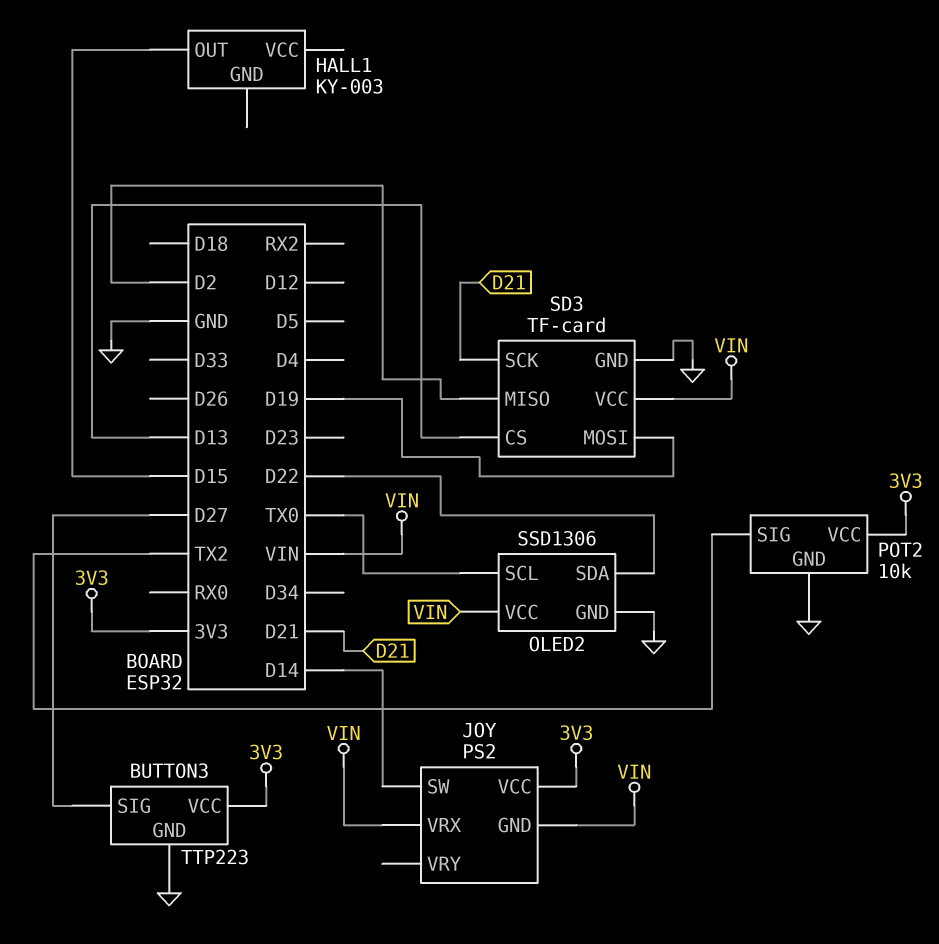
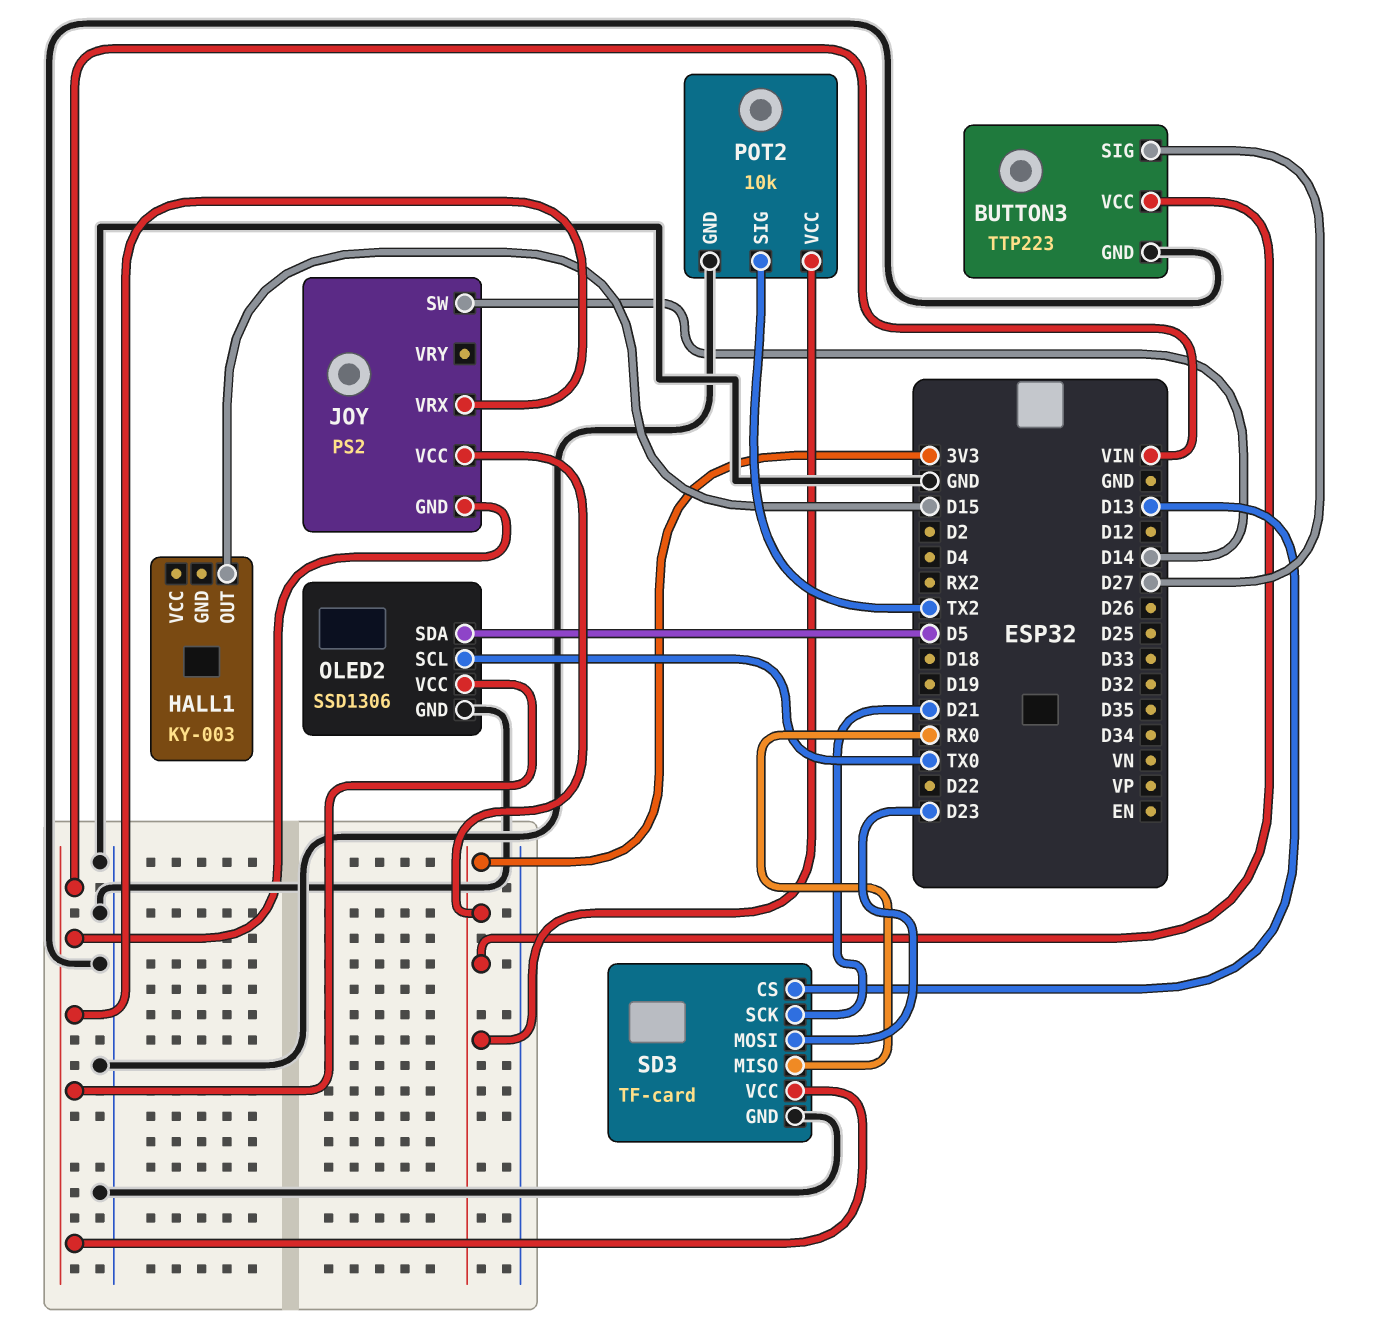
OLED2 pin SDA: D22 -> D5
SD3 pin MISO: D2 -> RX0
SD3 pin MOSI: D19 -> D23

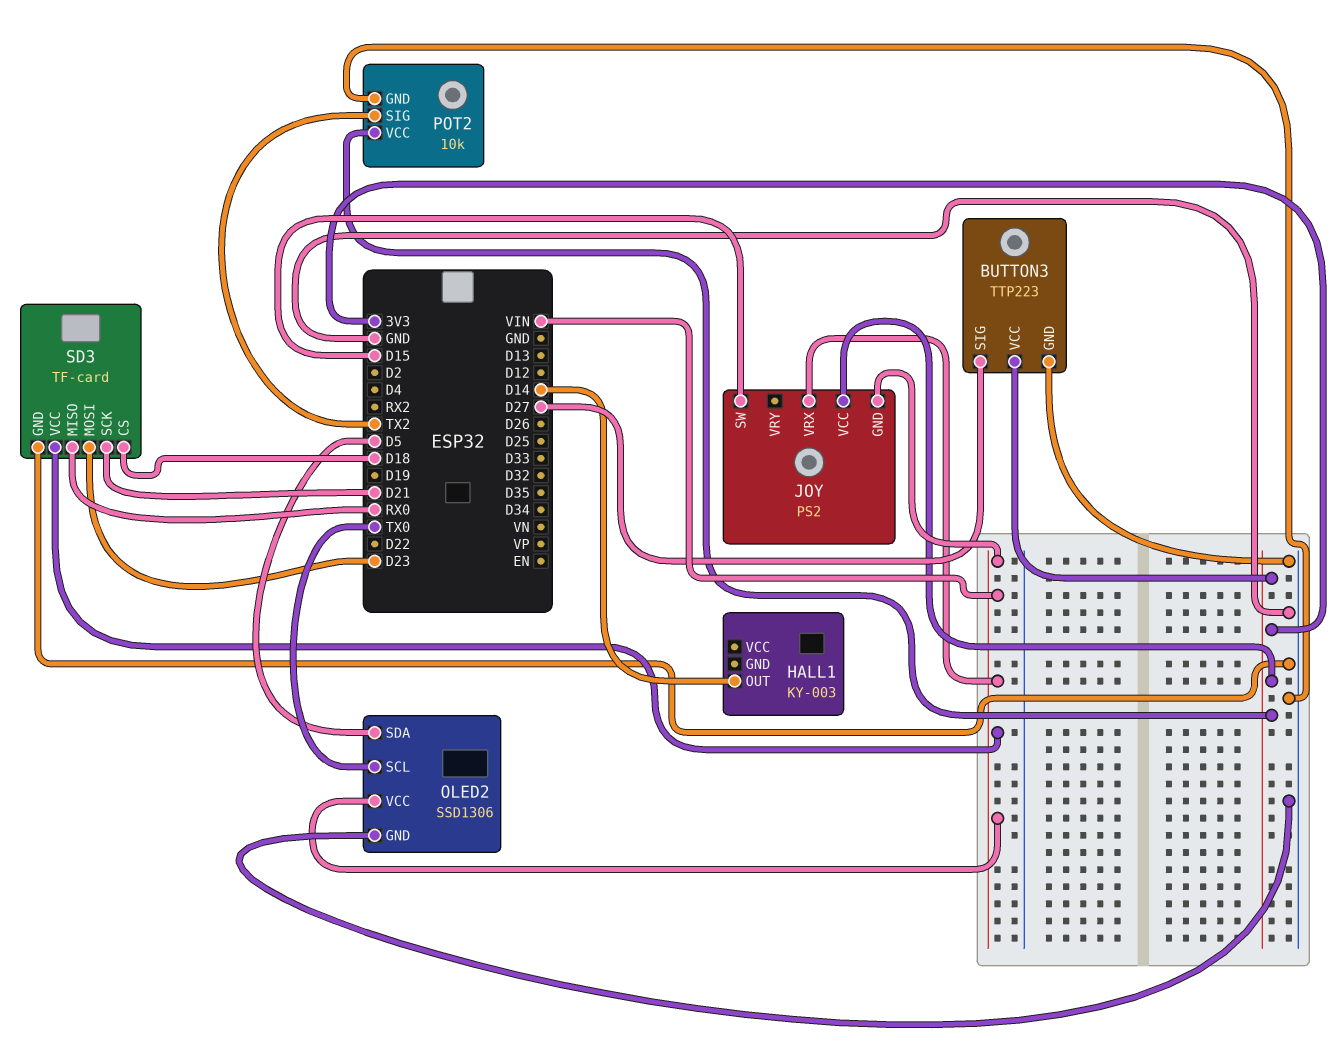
HALL1 pin OUT: D15 -> D14
JOY pin SW: D14 -> D15
SD3 pin CS: D13 -> D18

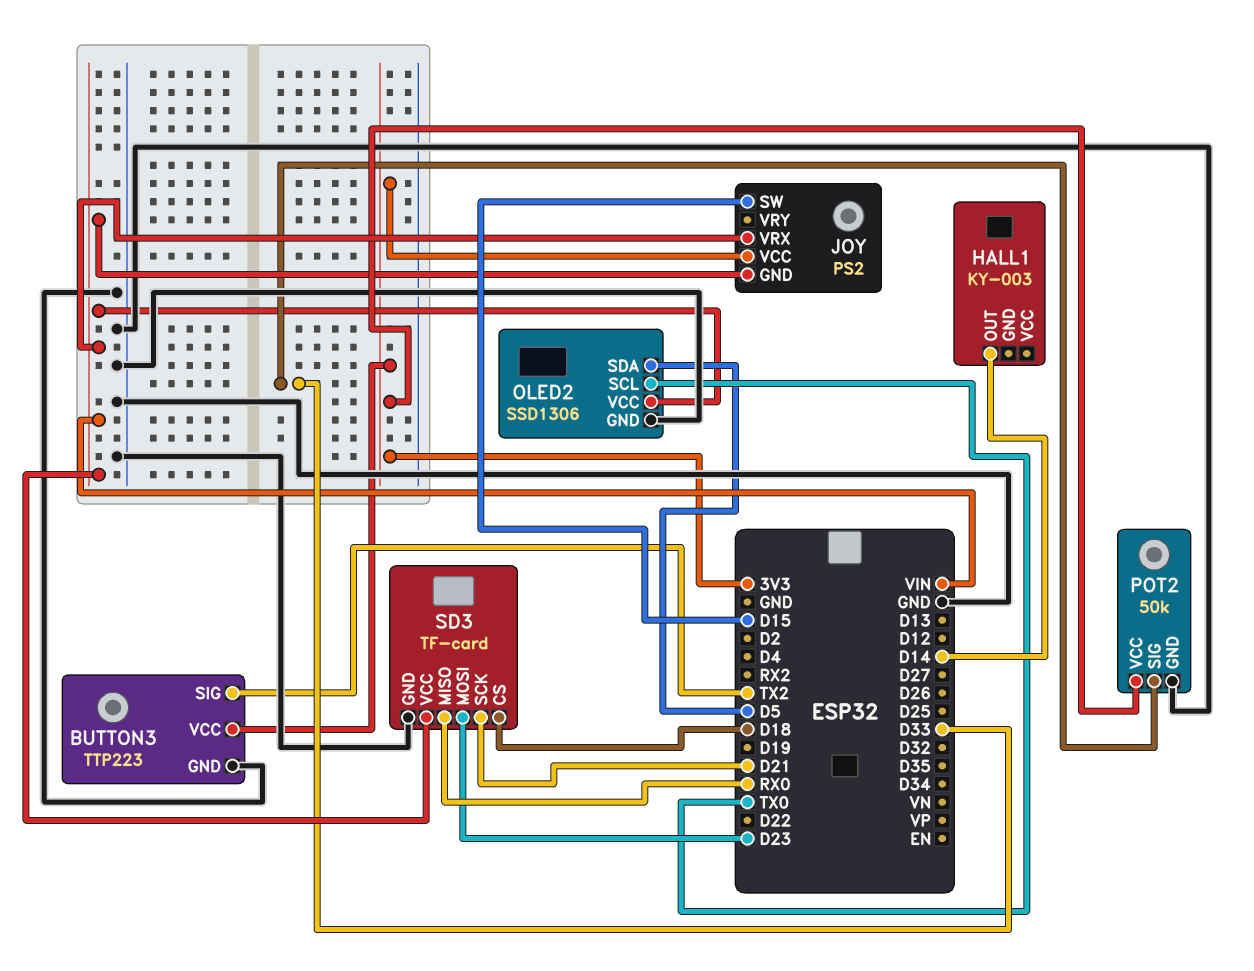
BUTTON3 pin SIG: D27 -> TX2
POT2: 10k -> 50k
POT2 pin SIG: TX2 -> D33

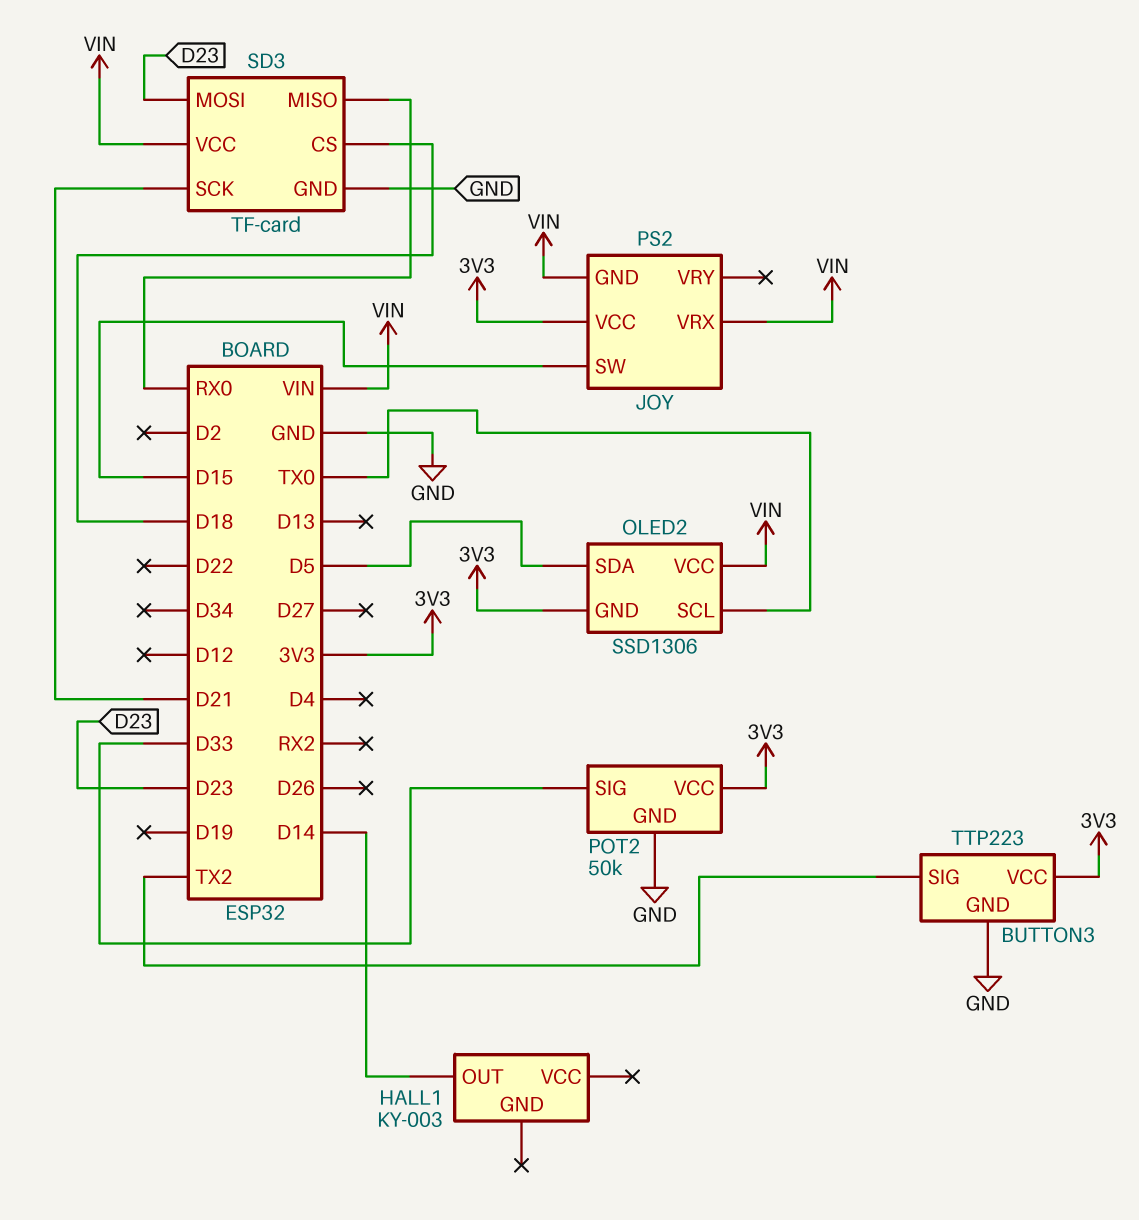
OLED2 pin GND: GND -> 3V3

